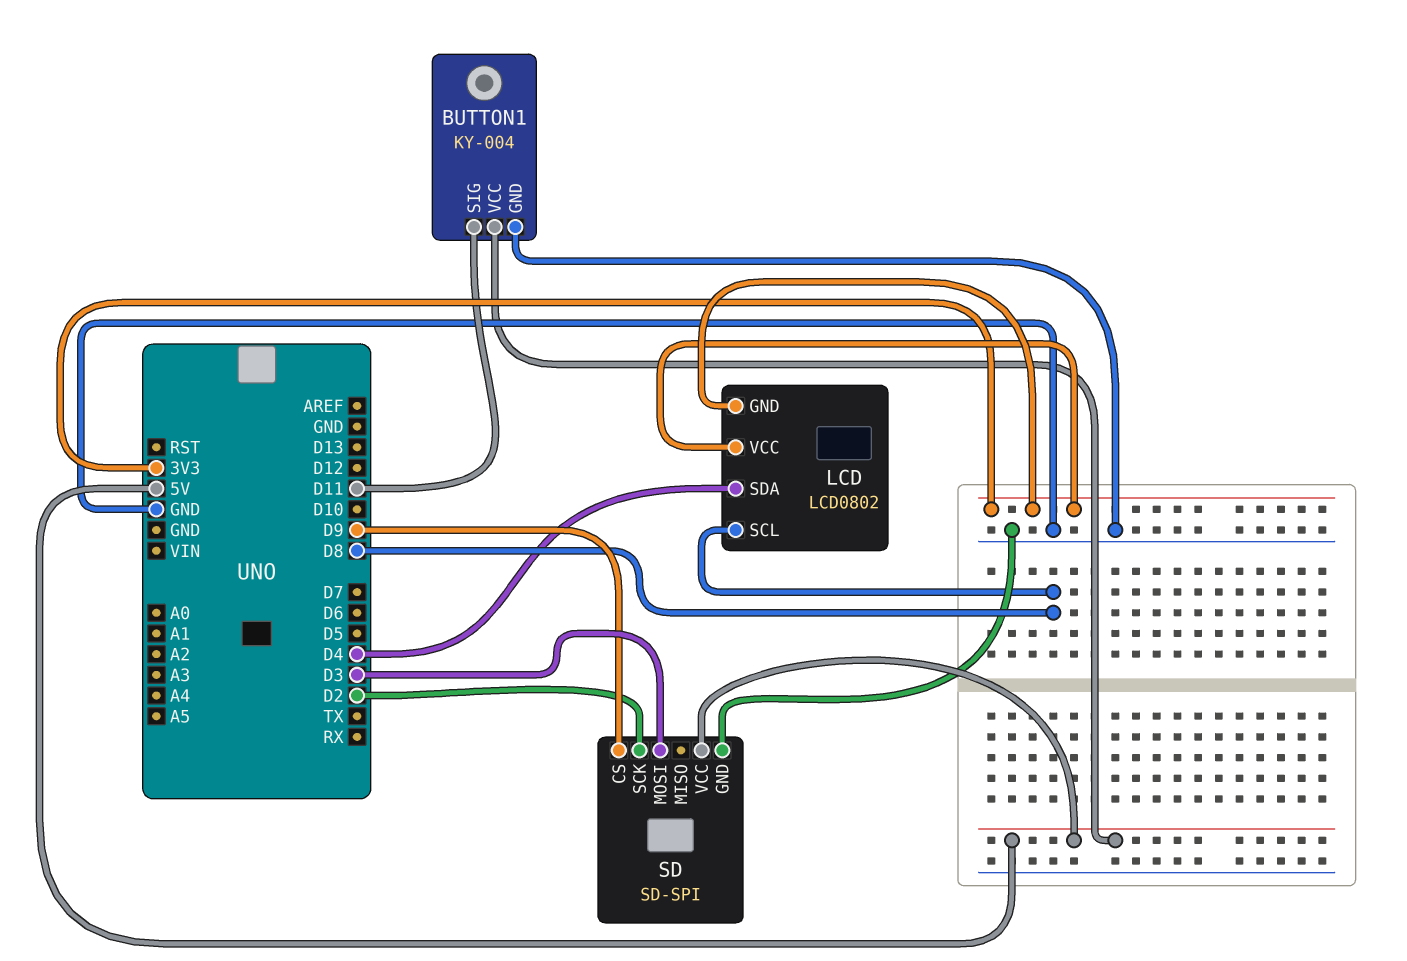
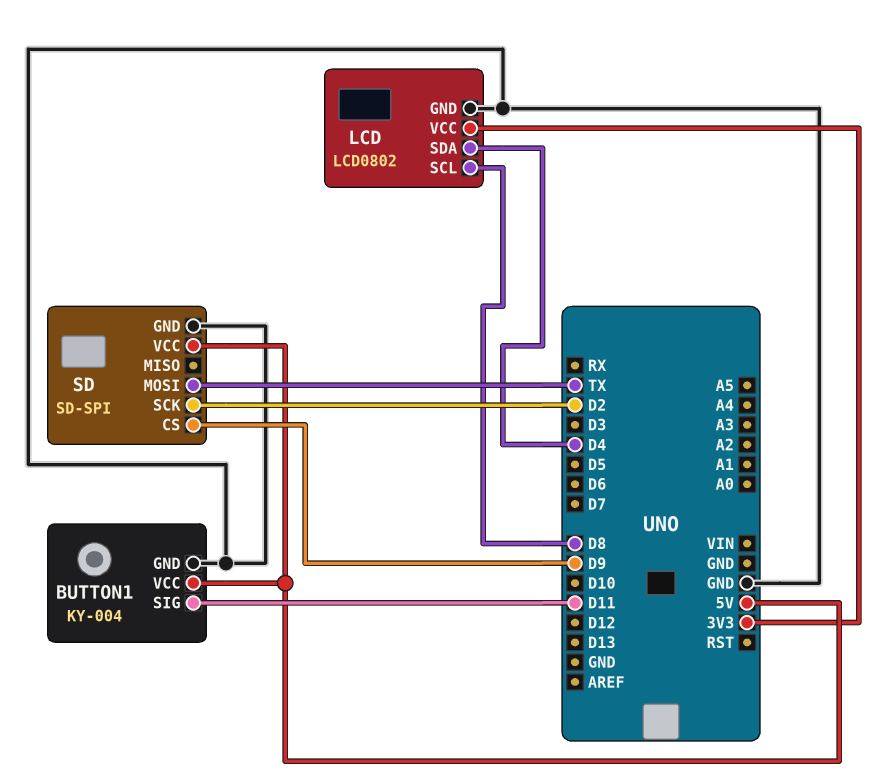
LCD pin GND: 3V3 -> GND
SD pin MOSI: D3 -> TX

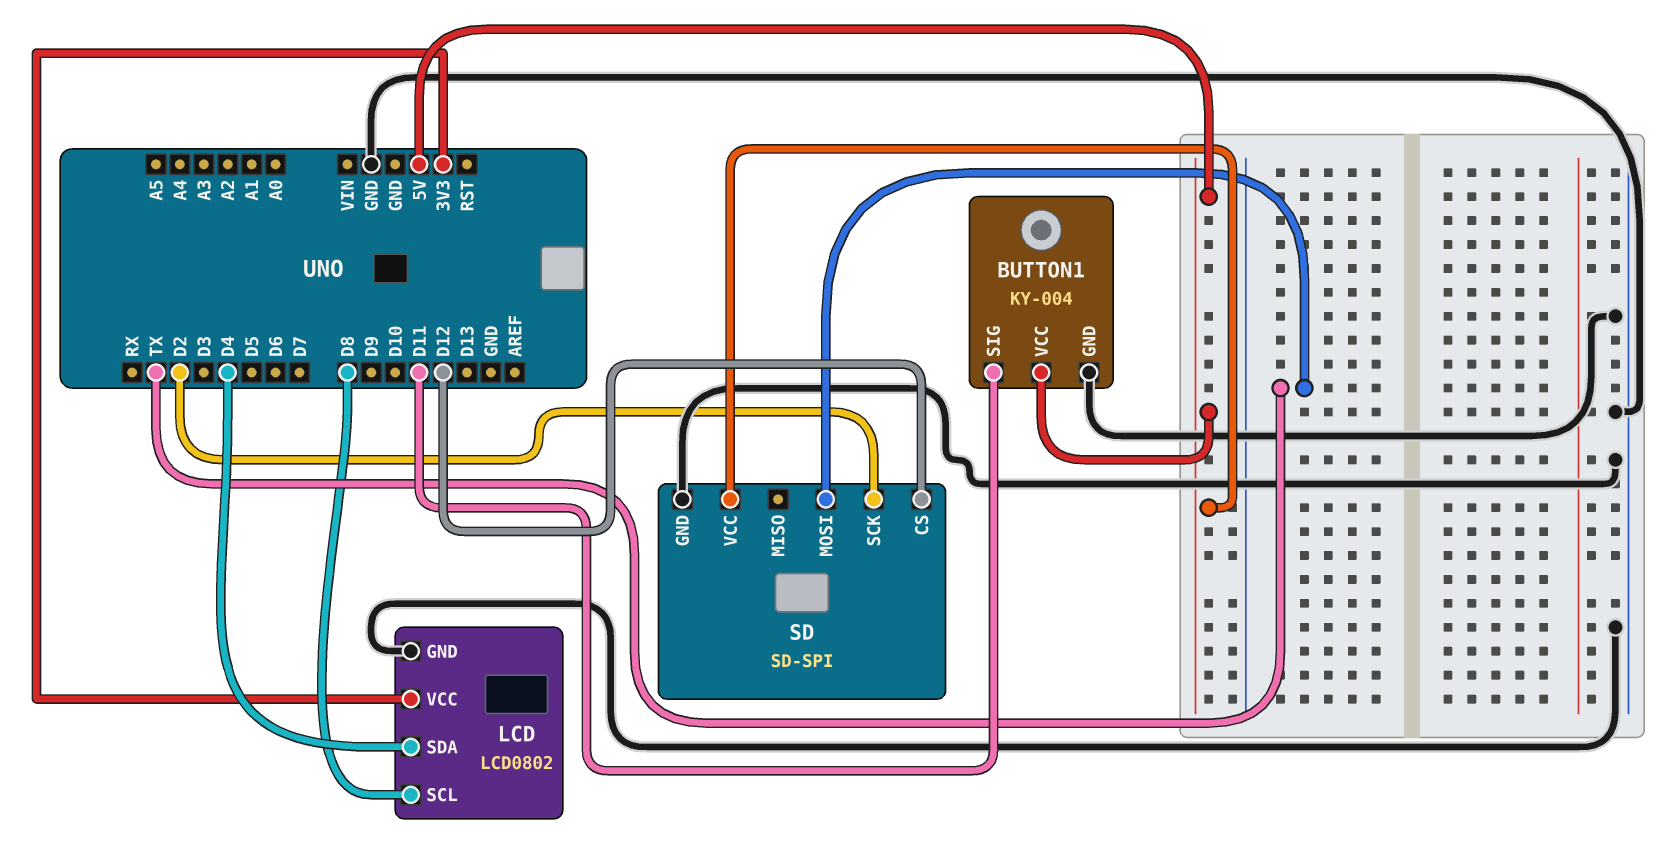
SD pin CS: D9 -> D12

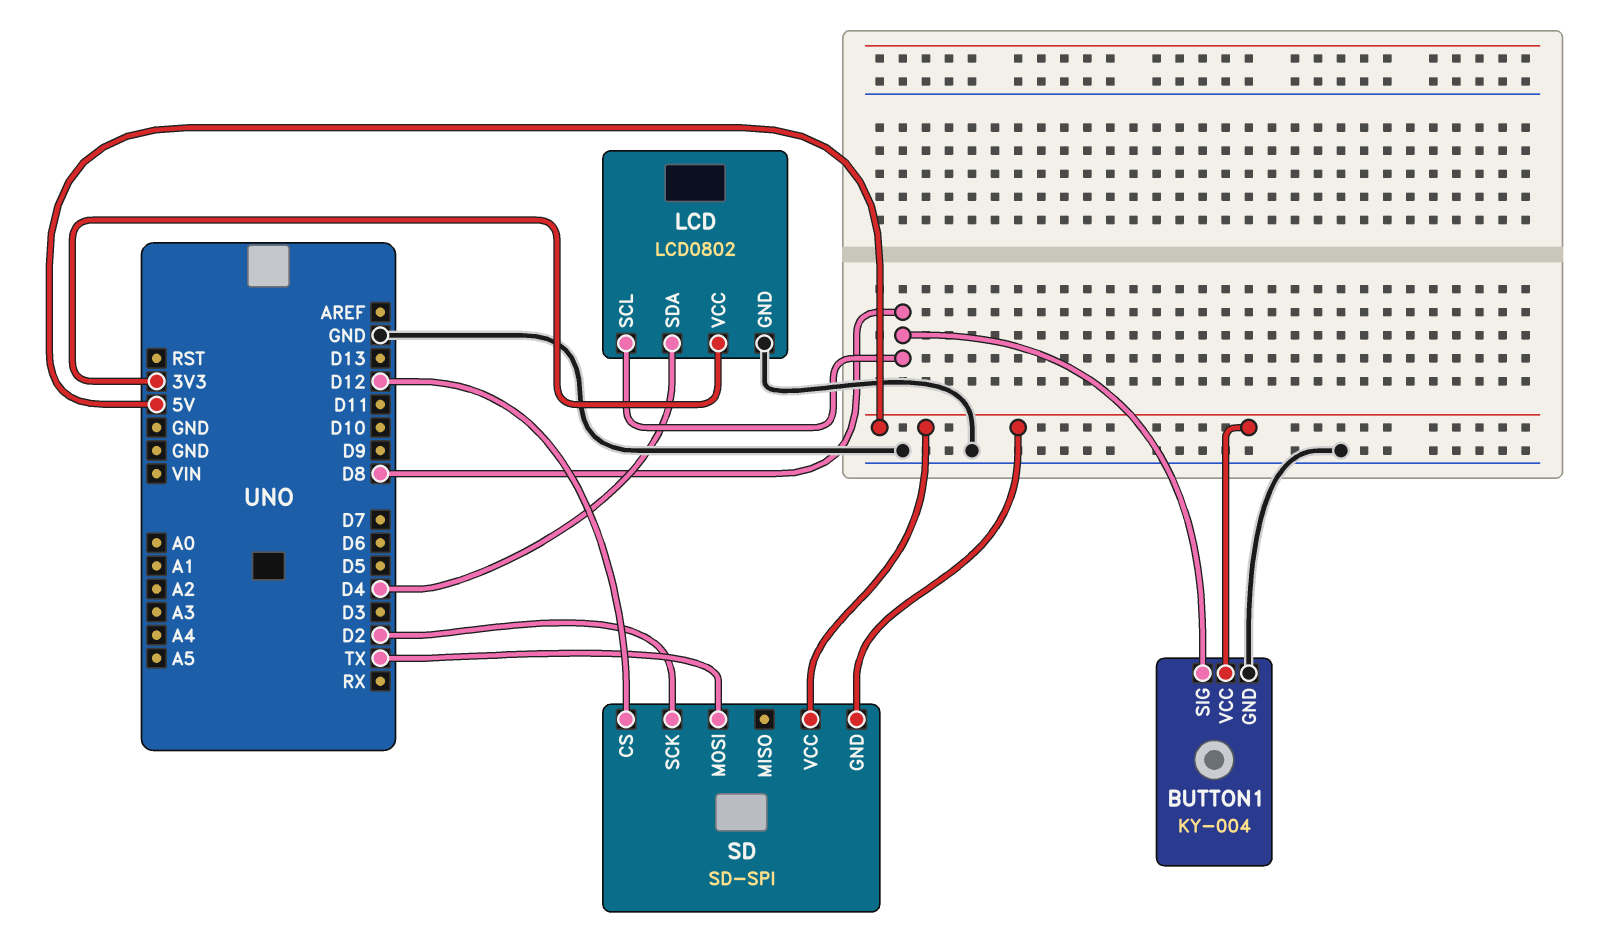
BUTTON1 pin SIG: D11 -> D8
SD pin GND: GND -> 5V

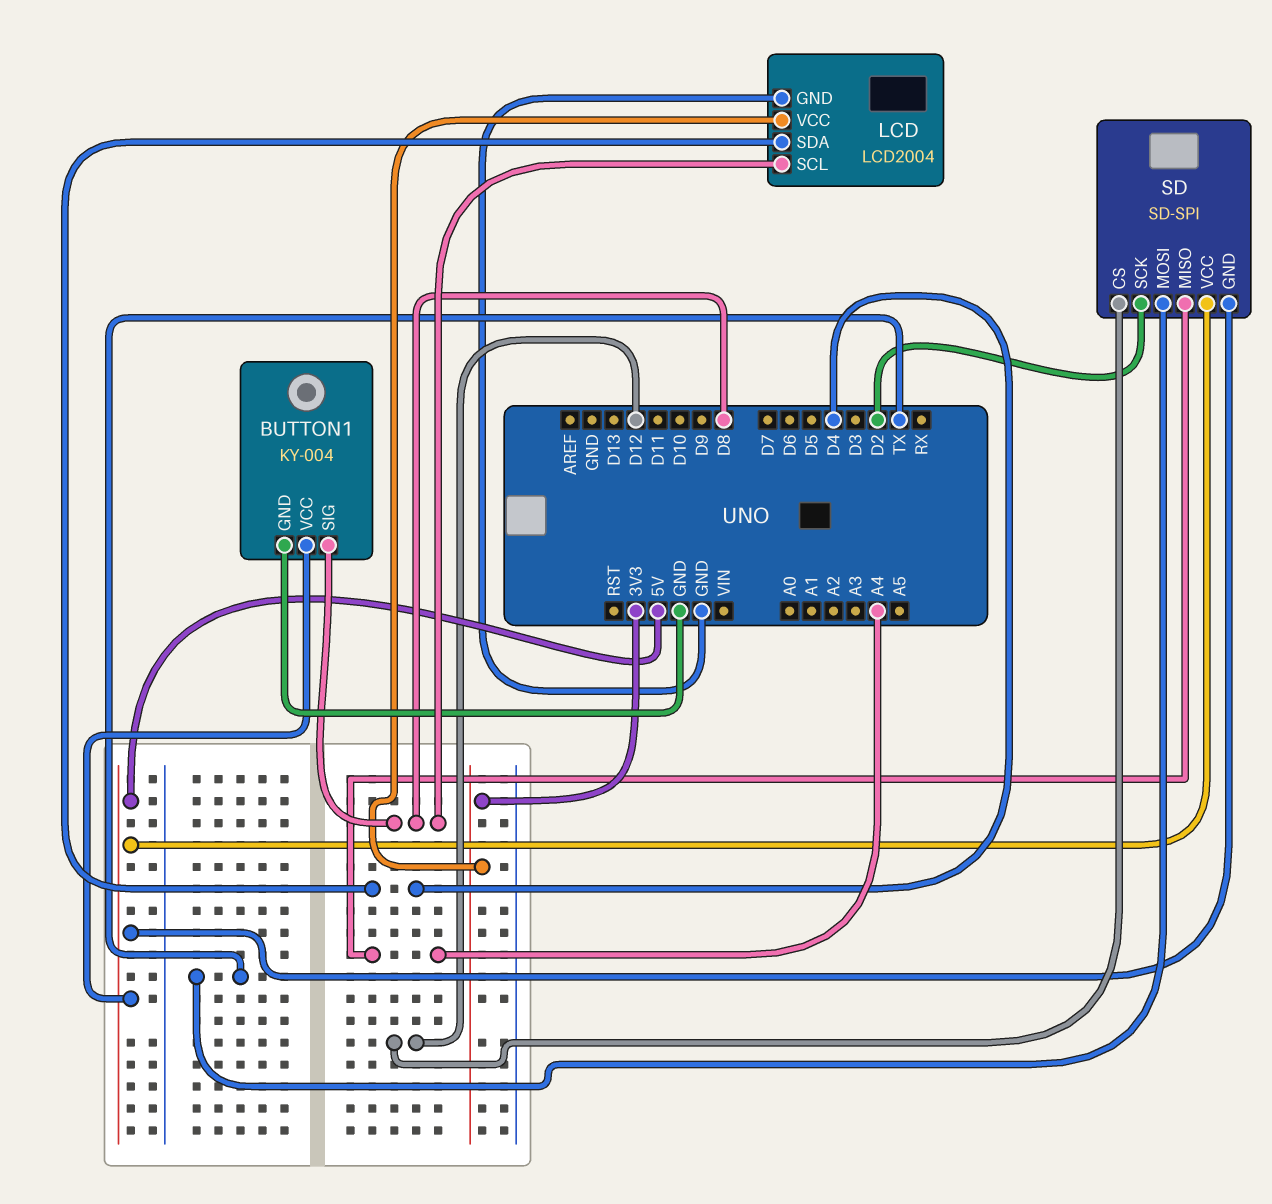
LCD: LCD0802 -> LCD2004
SD pin MISO: none -> A4

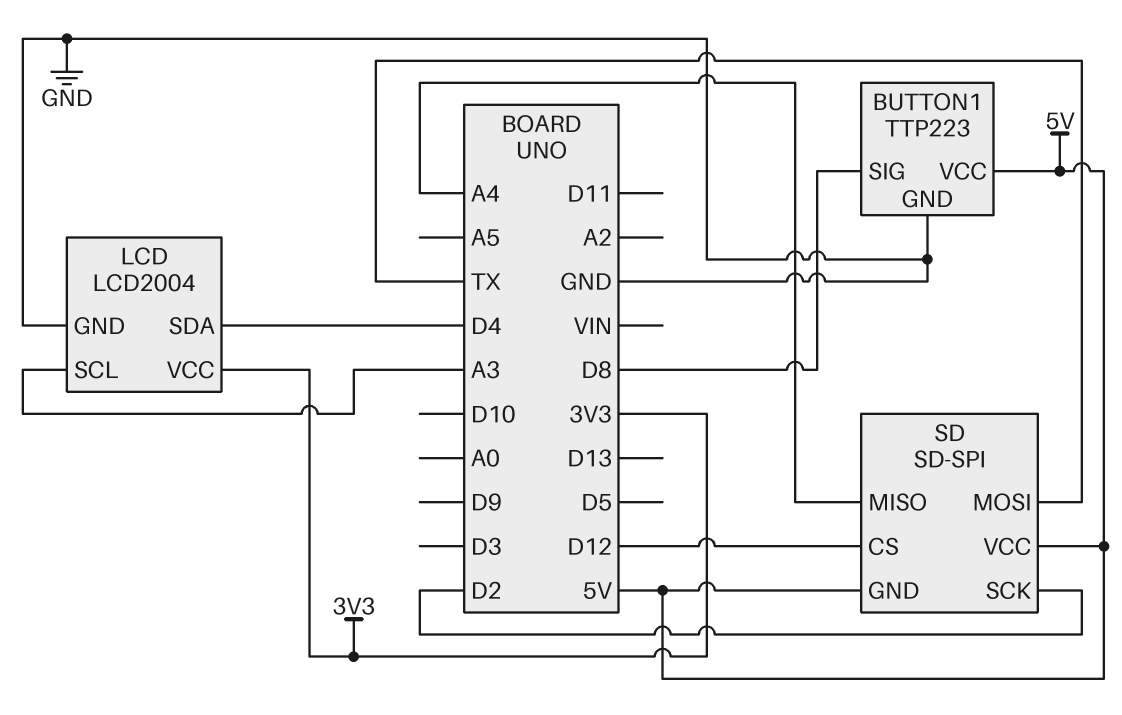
BUTTON1: KY-004 -> TTP223
LCD pin SCL: D8 -> A3

